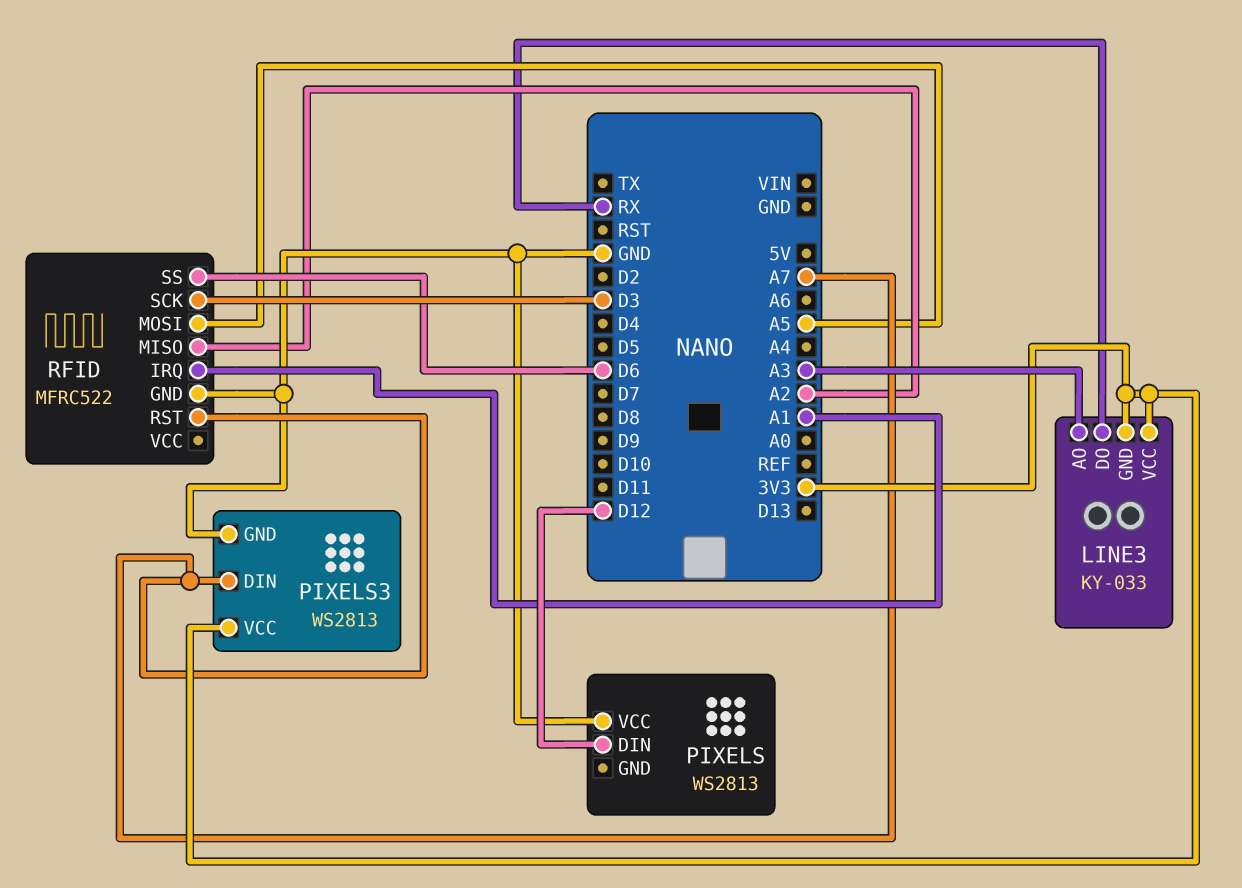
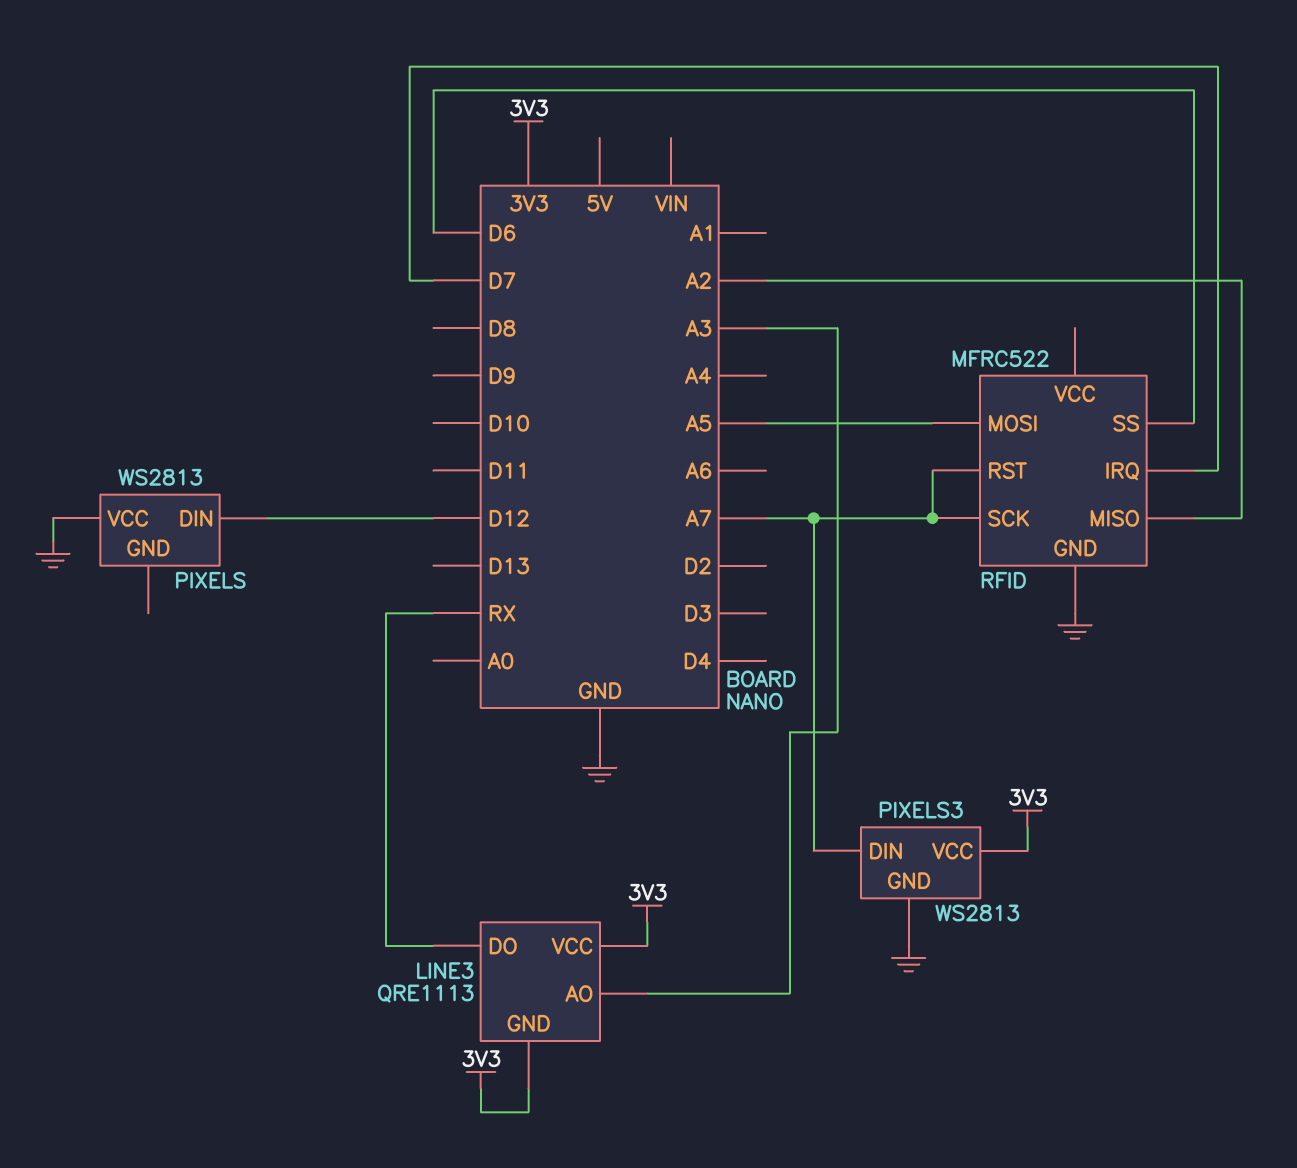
LINE3: KY-033 -> QRE1113
RFID pin IRQ: A1 -> D7
RFID pin SCK: D3 -> A7

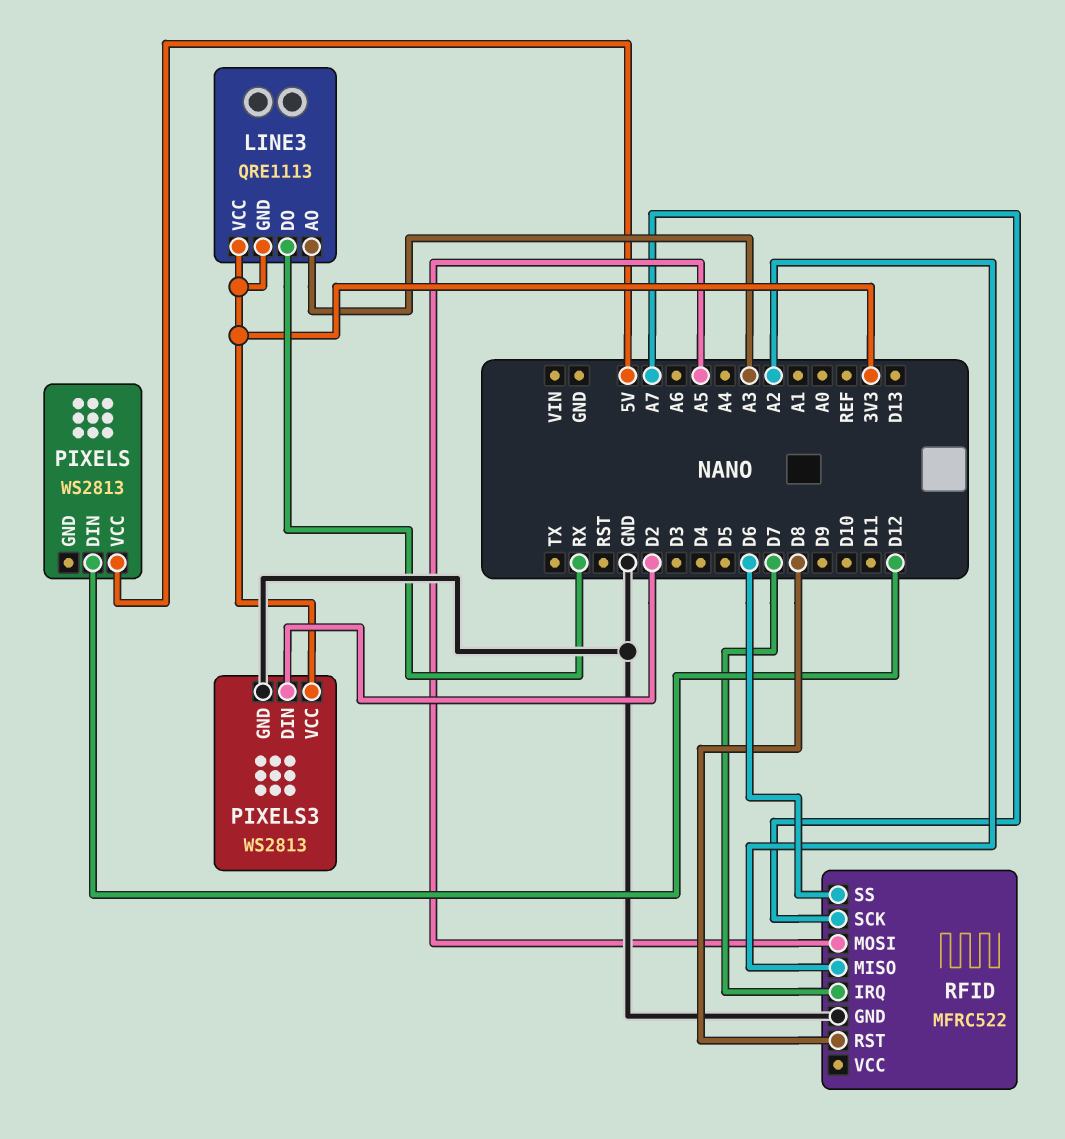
PIXELS pin VCC: GND -> 5V
PIXELS3 pin DIN: A7 -> D2
RFID pin RST: A7 -> D8

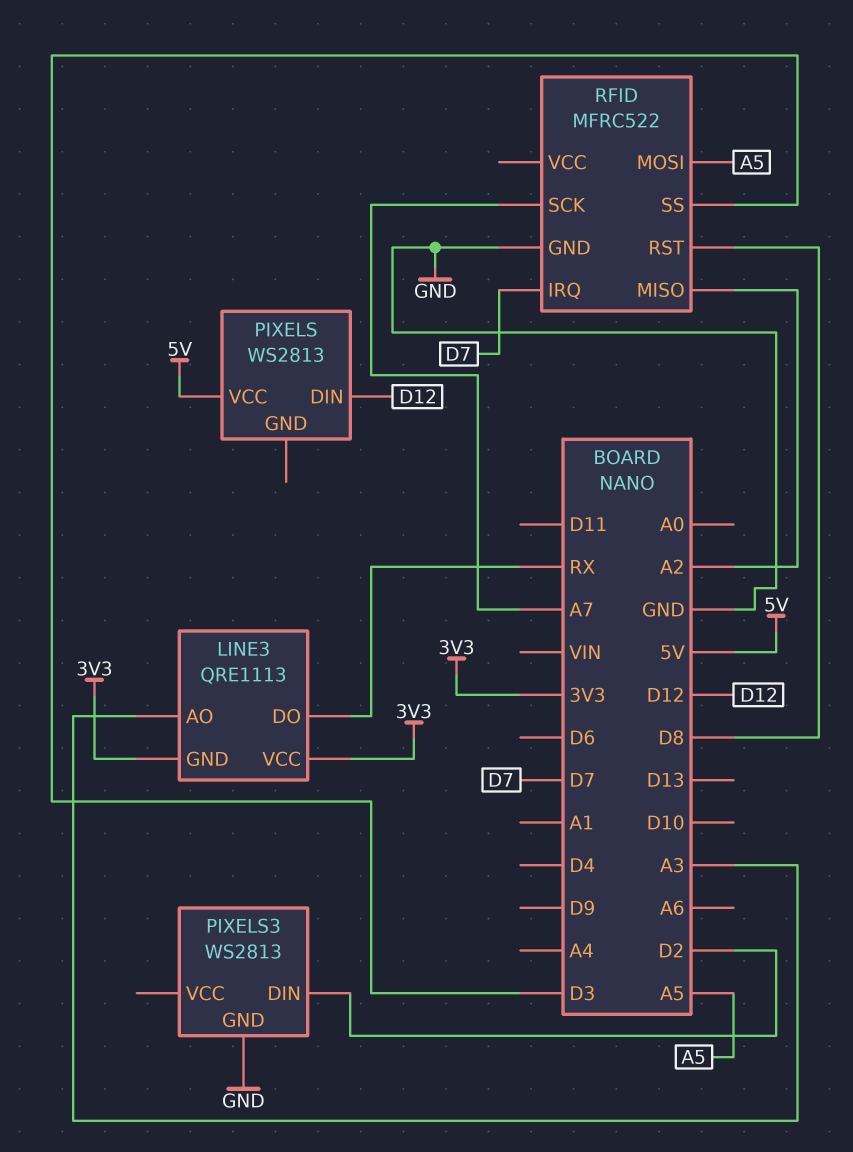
PIXELS3 pin VCC: 3V3 -> none
RFID pin SS: D6 -> D3

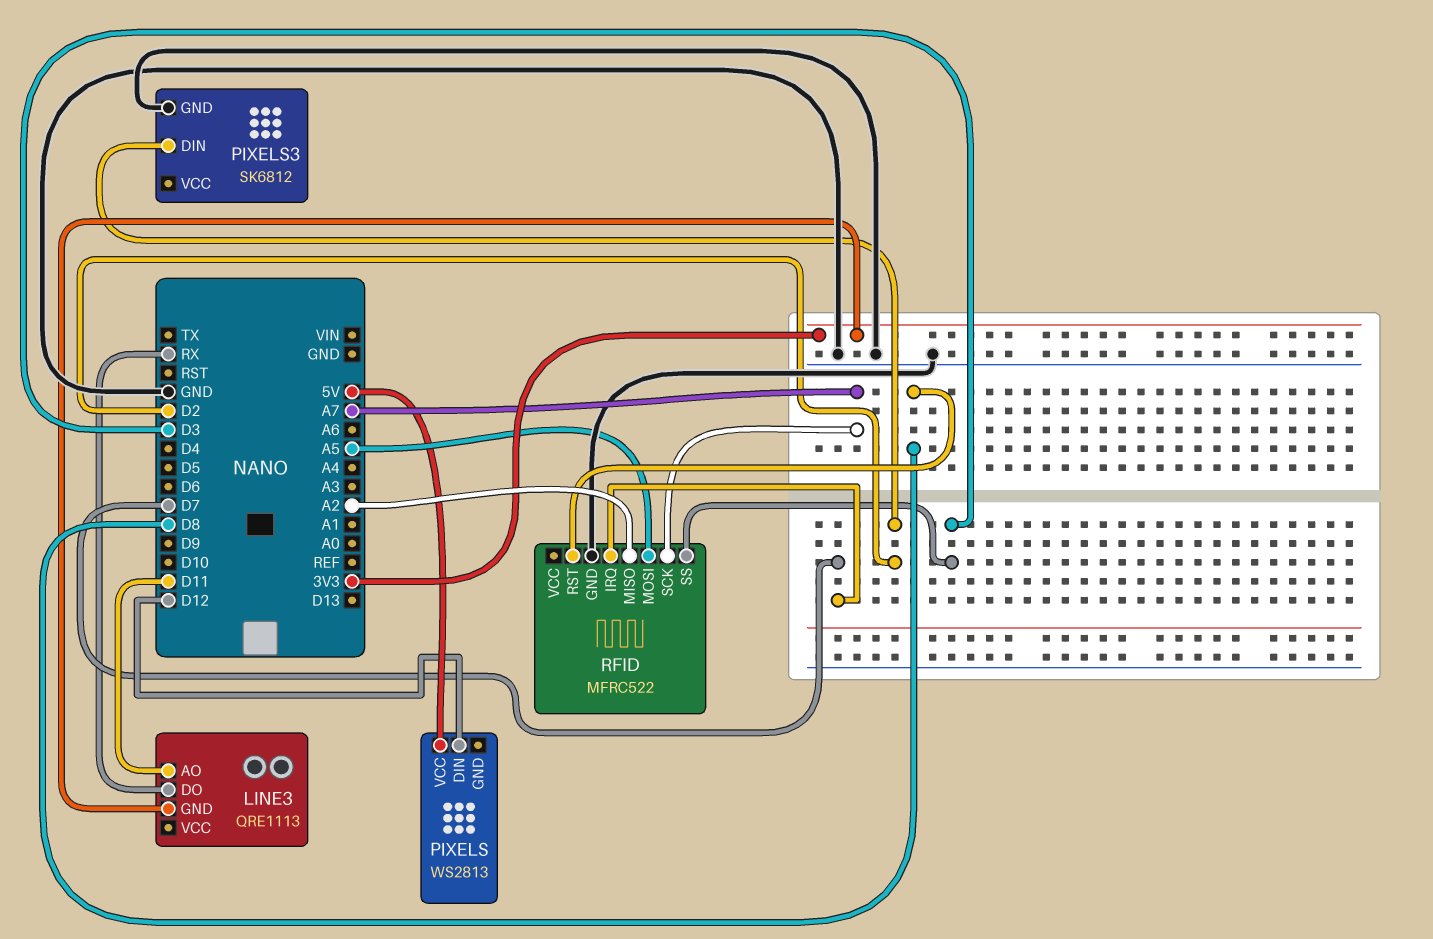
LINE3 pin AO: A3 -> D11
LINE3 pin VCC: 3V3 -> none
PIXELS3: WS2813 -> SK6812

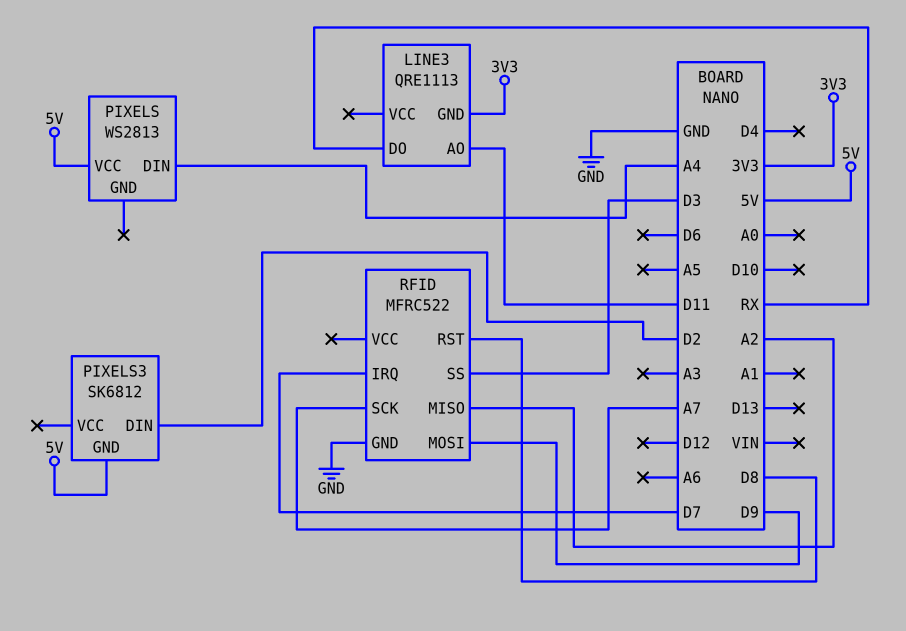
PIXELS pin DIN: D12 -> A4
PIXELS3 pin GND: GND -> 5V
RFID pin MOSI: A5 -> D9

